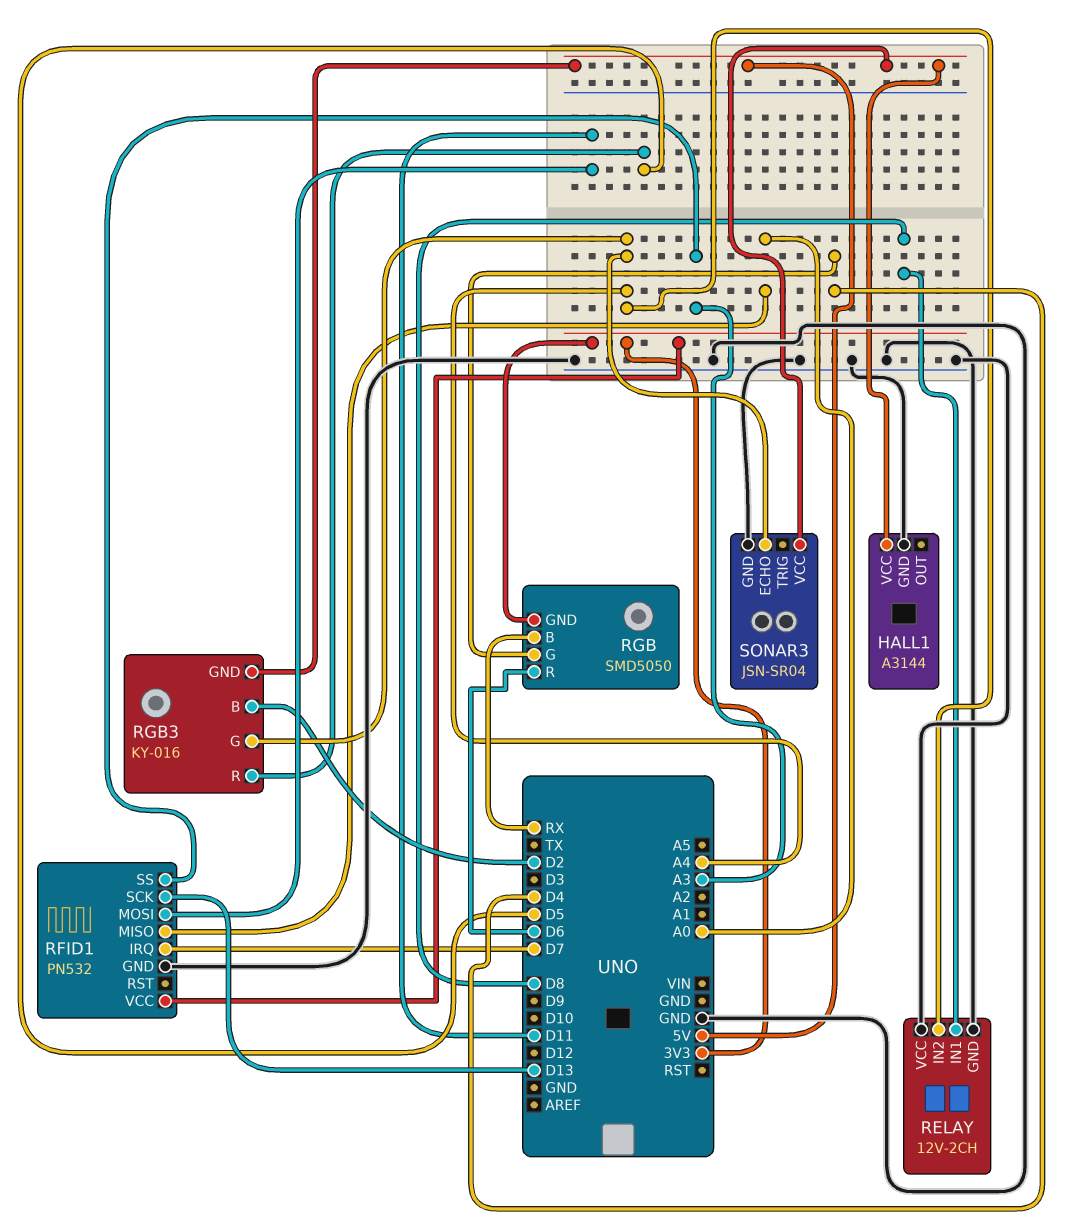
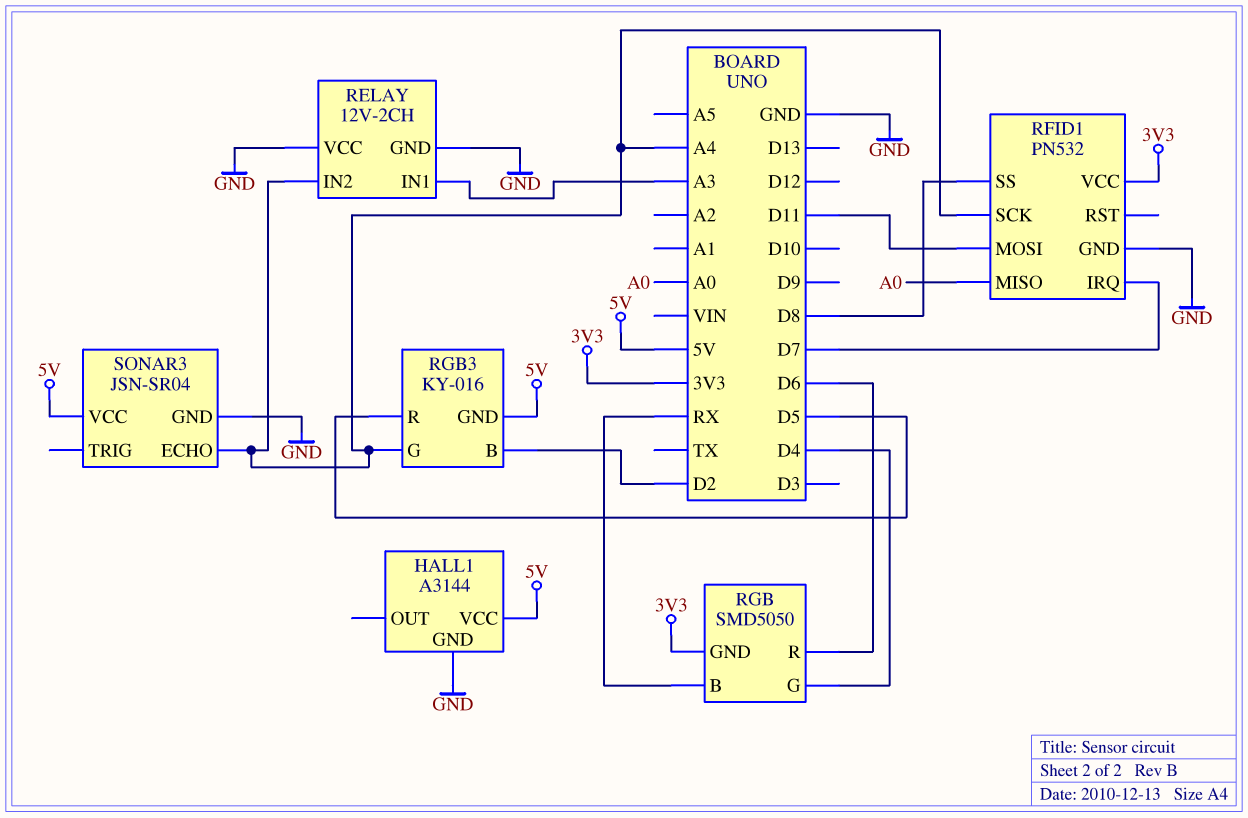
RELAY pin IN1: D8 -> A3
RFID1 pin SCK: D13 -> A4
RFID1 pin SS: A3 -> D8

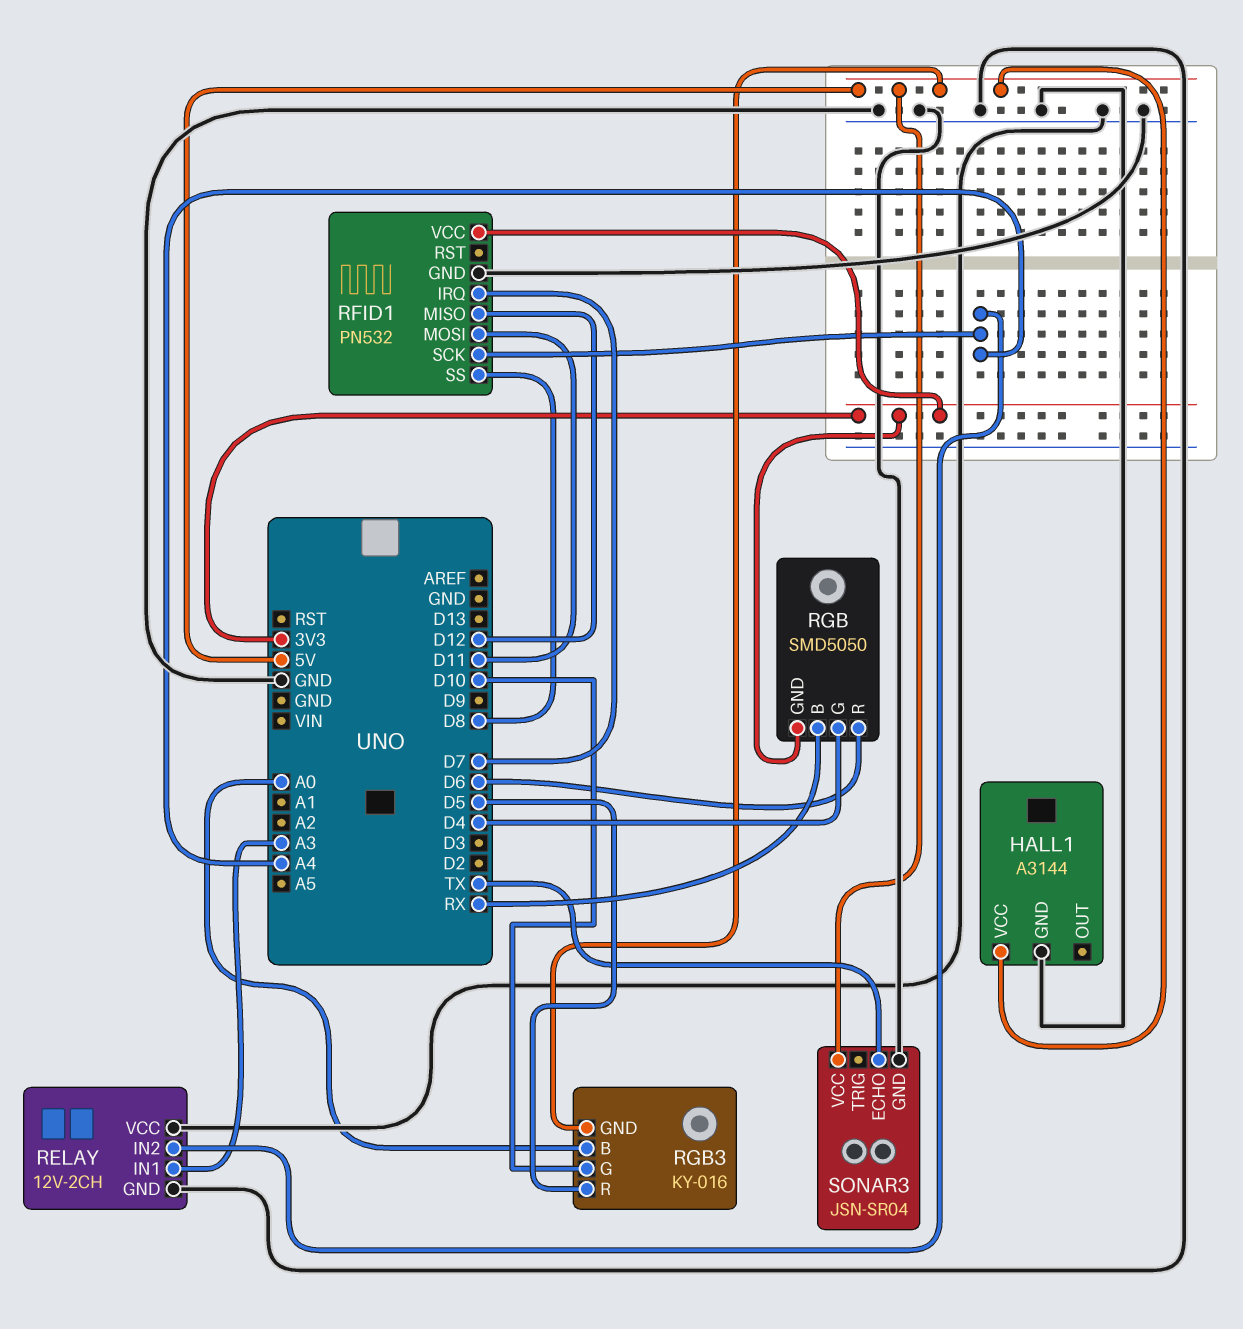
RFID1 pin MISO: A0 -> D12
RGB3 pin B: D2 -> A0
RGB3 pin G: A4 -> D10
SONAR3 pin ECHO: A4 -> TX

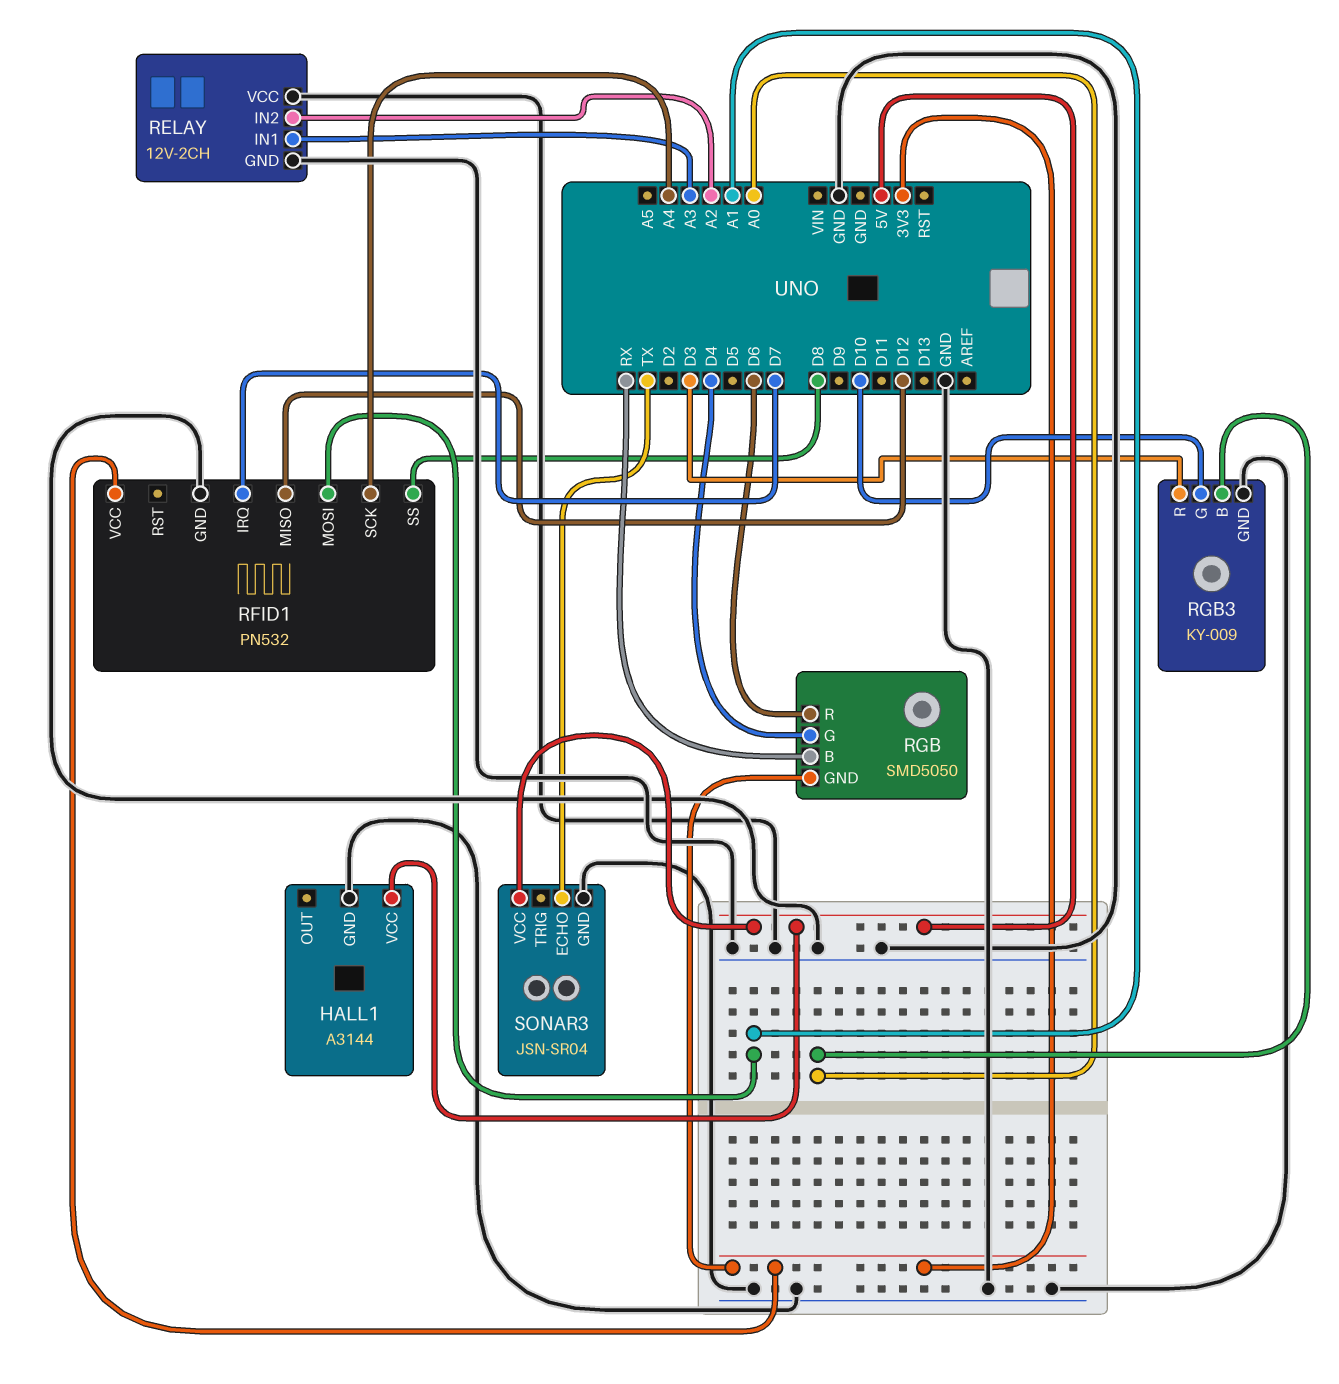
RELAY pin IN2: A4 -> A2
RFID1 pin MOSI: D11 -> A1
RGB3: KY-016 -> KY-009
RGB3 pin GND: 5V -> GND
RGB3 pin R: D5 -> D3

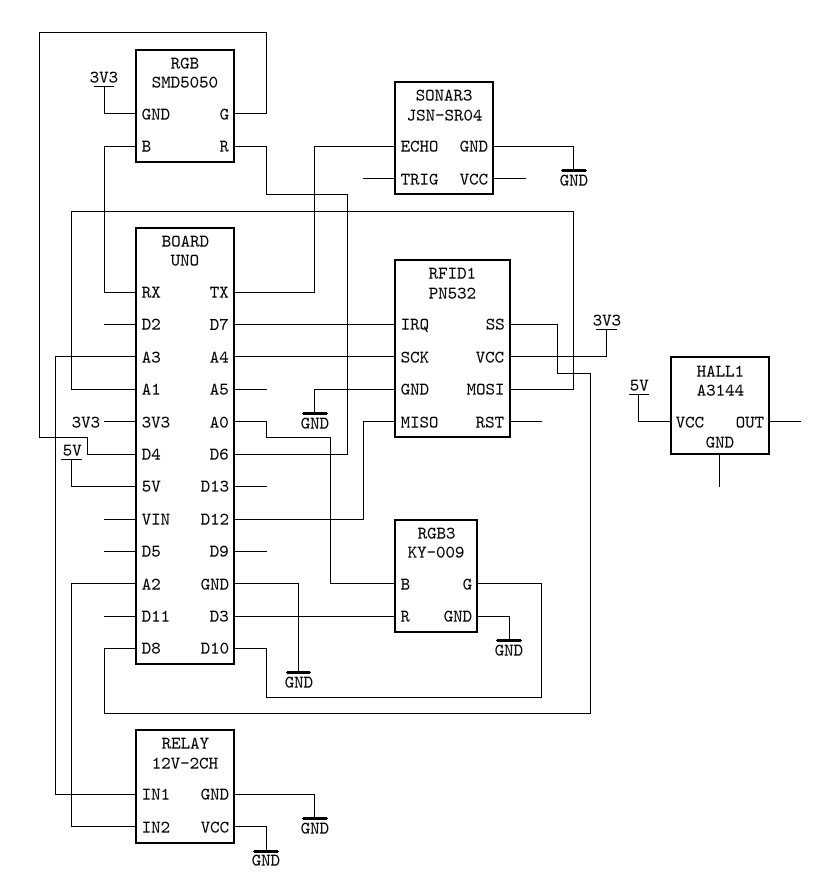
HALL1 pin GND: GND -> none
SONAR3 pin VCC: 5V -> none

